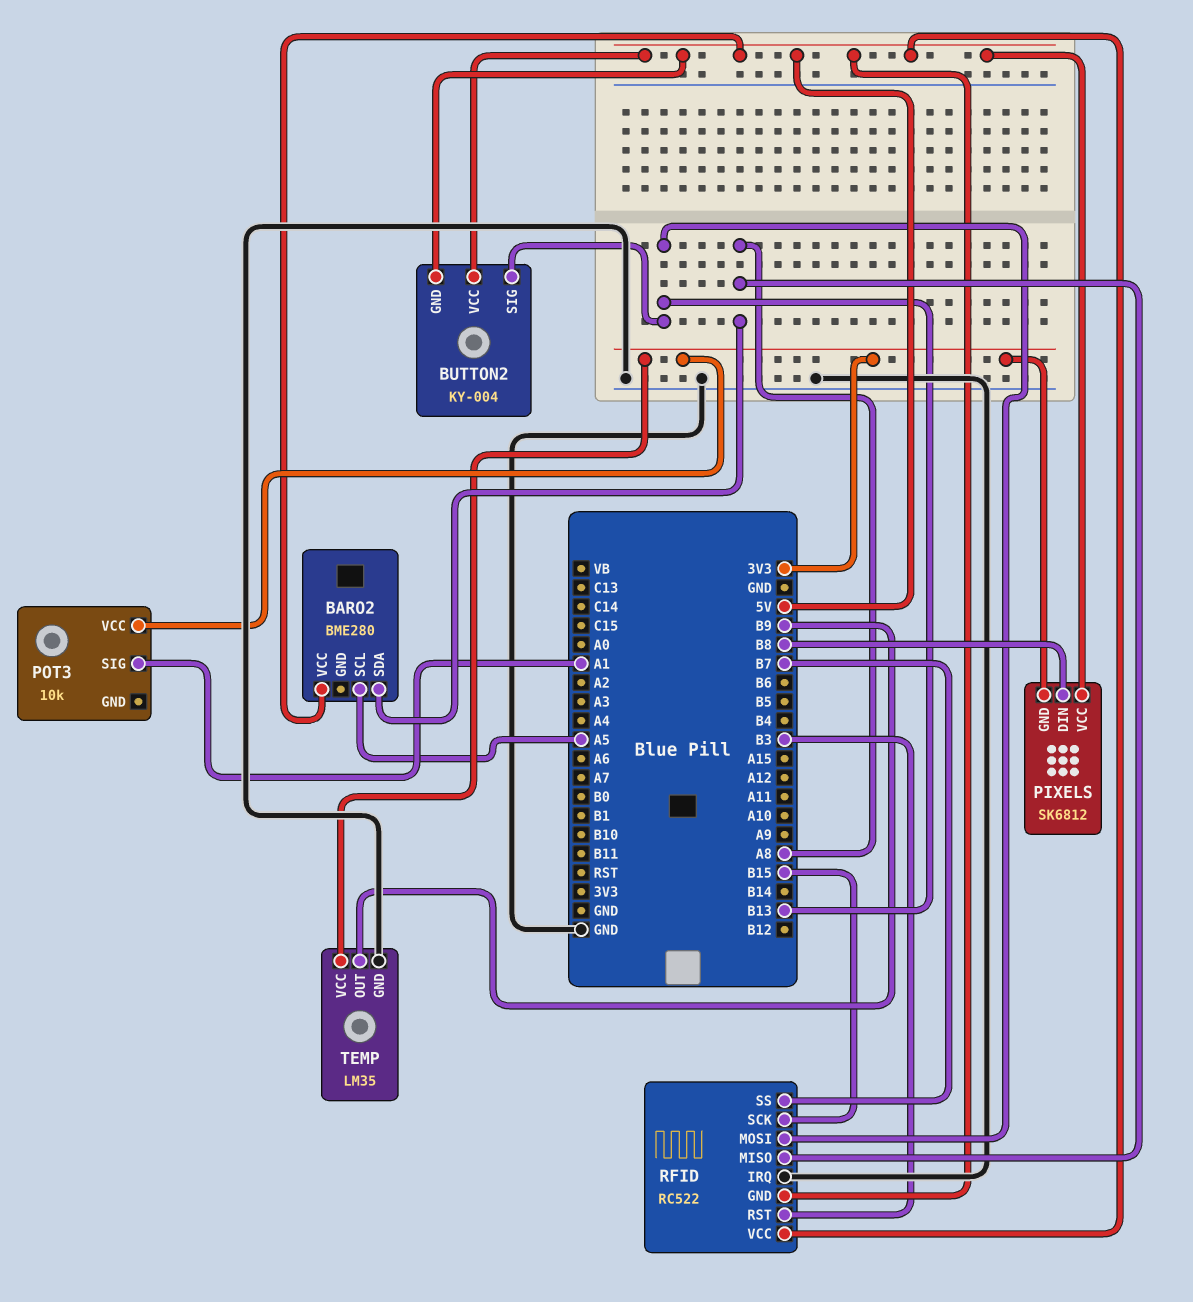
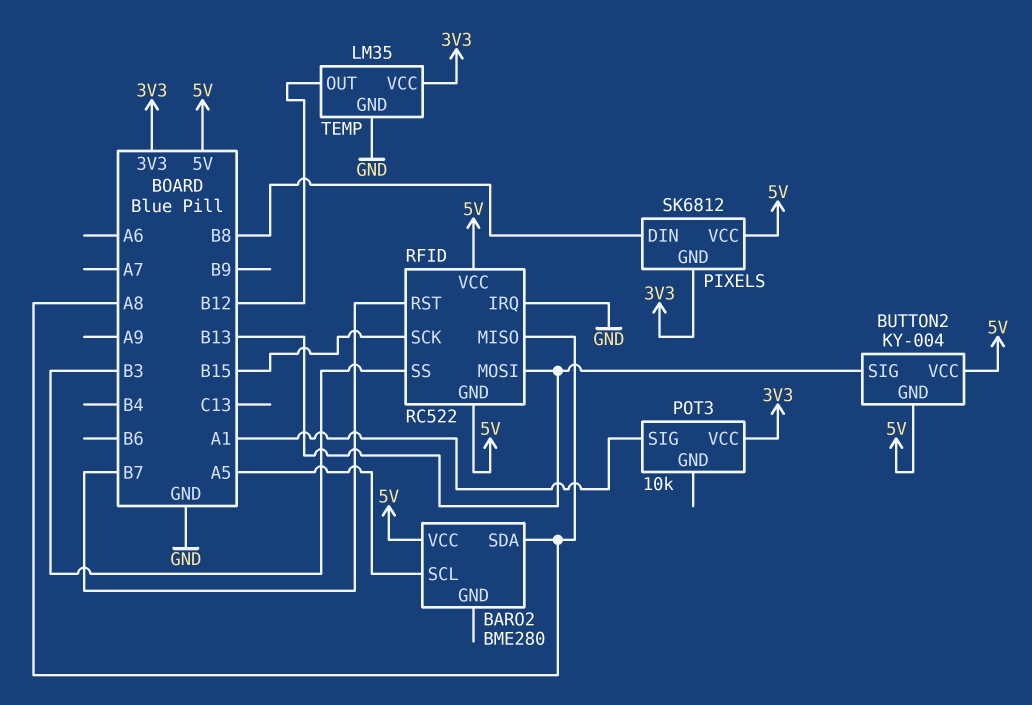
RFID pin RST: B3 -> B7
RFID pin SS: B7 -> B3
TEMP pin OUT: B9 -> B12

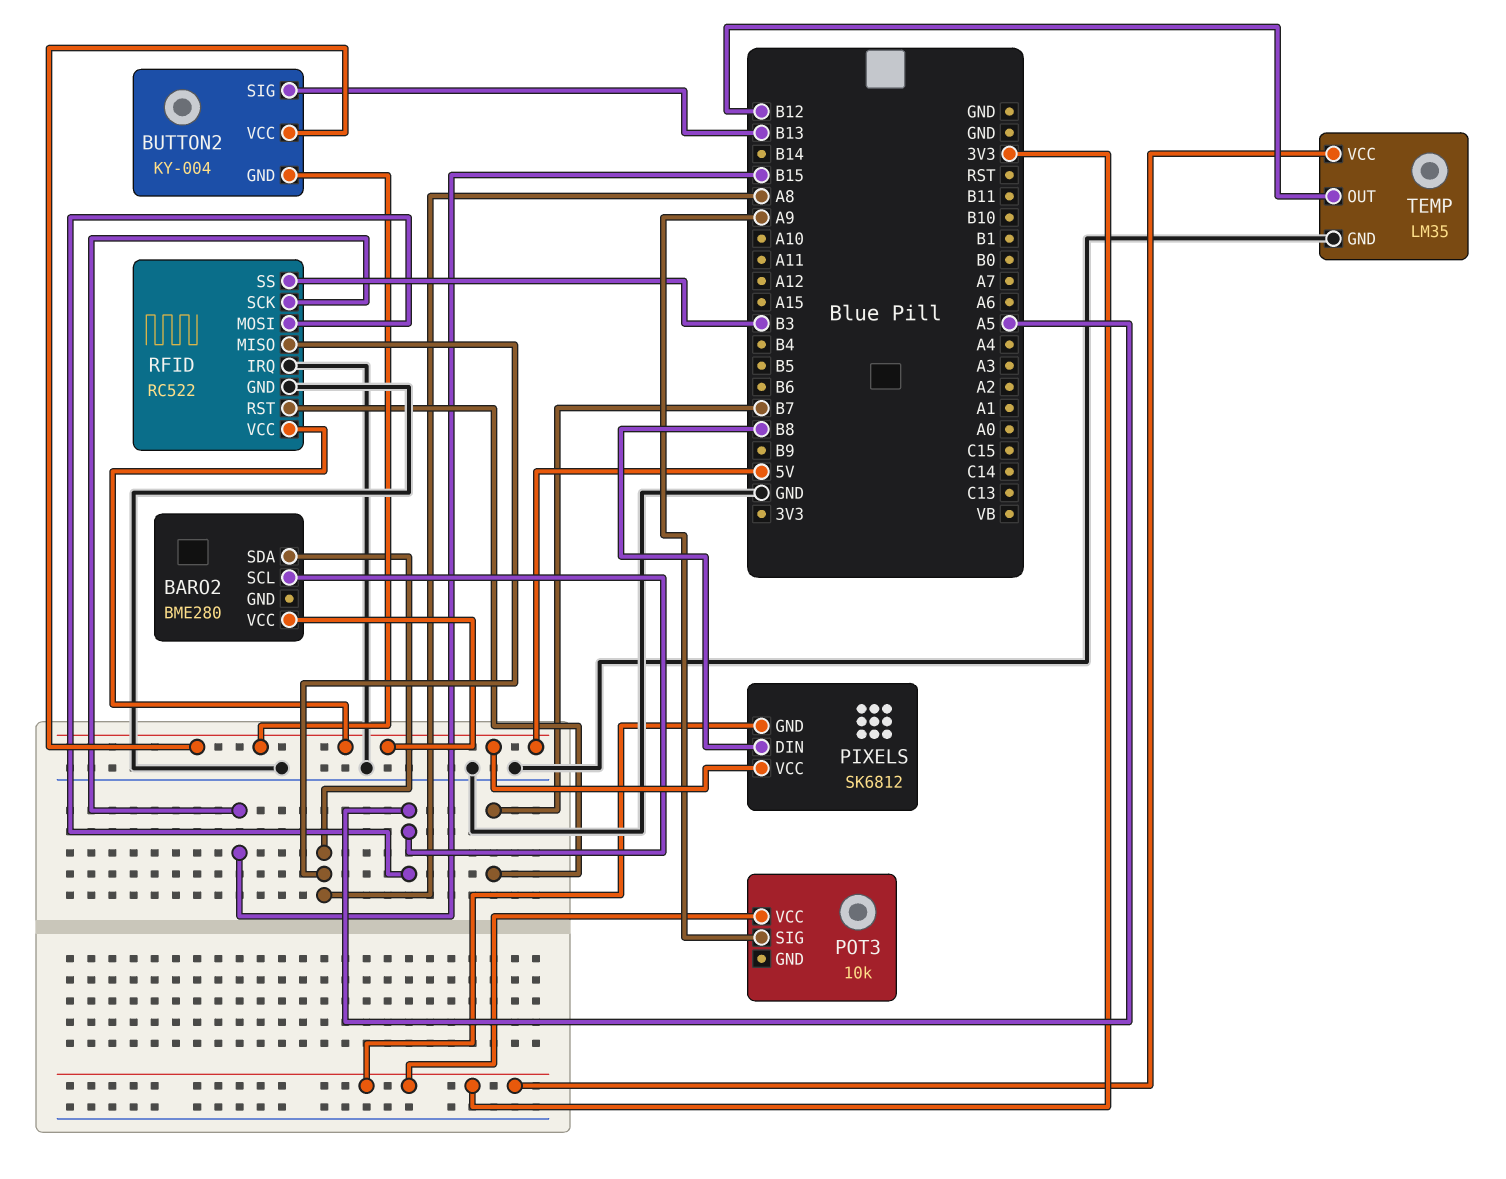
POT3 pin SIG: A1 -> A9
RFID pin GND: 5V -> GND
RFID pin MOSI: B13 -> A5

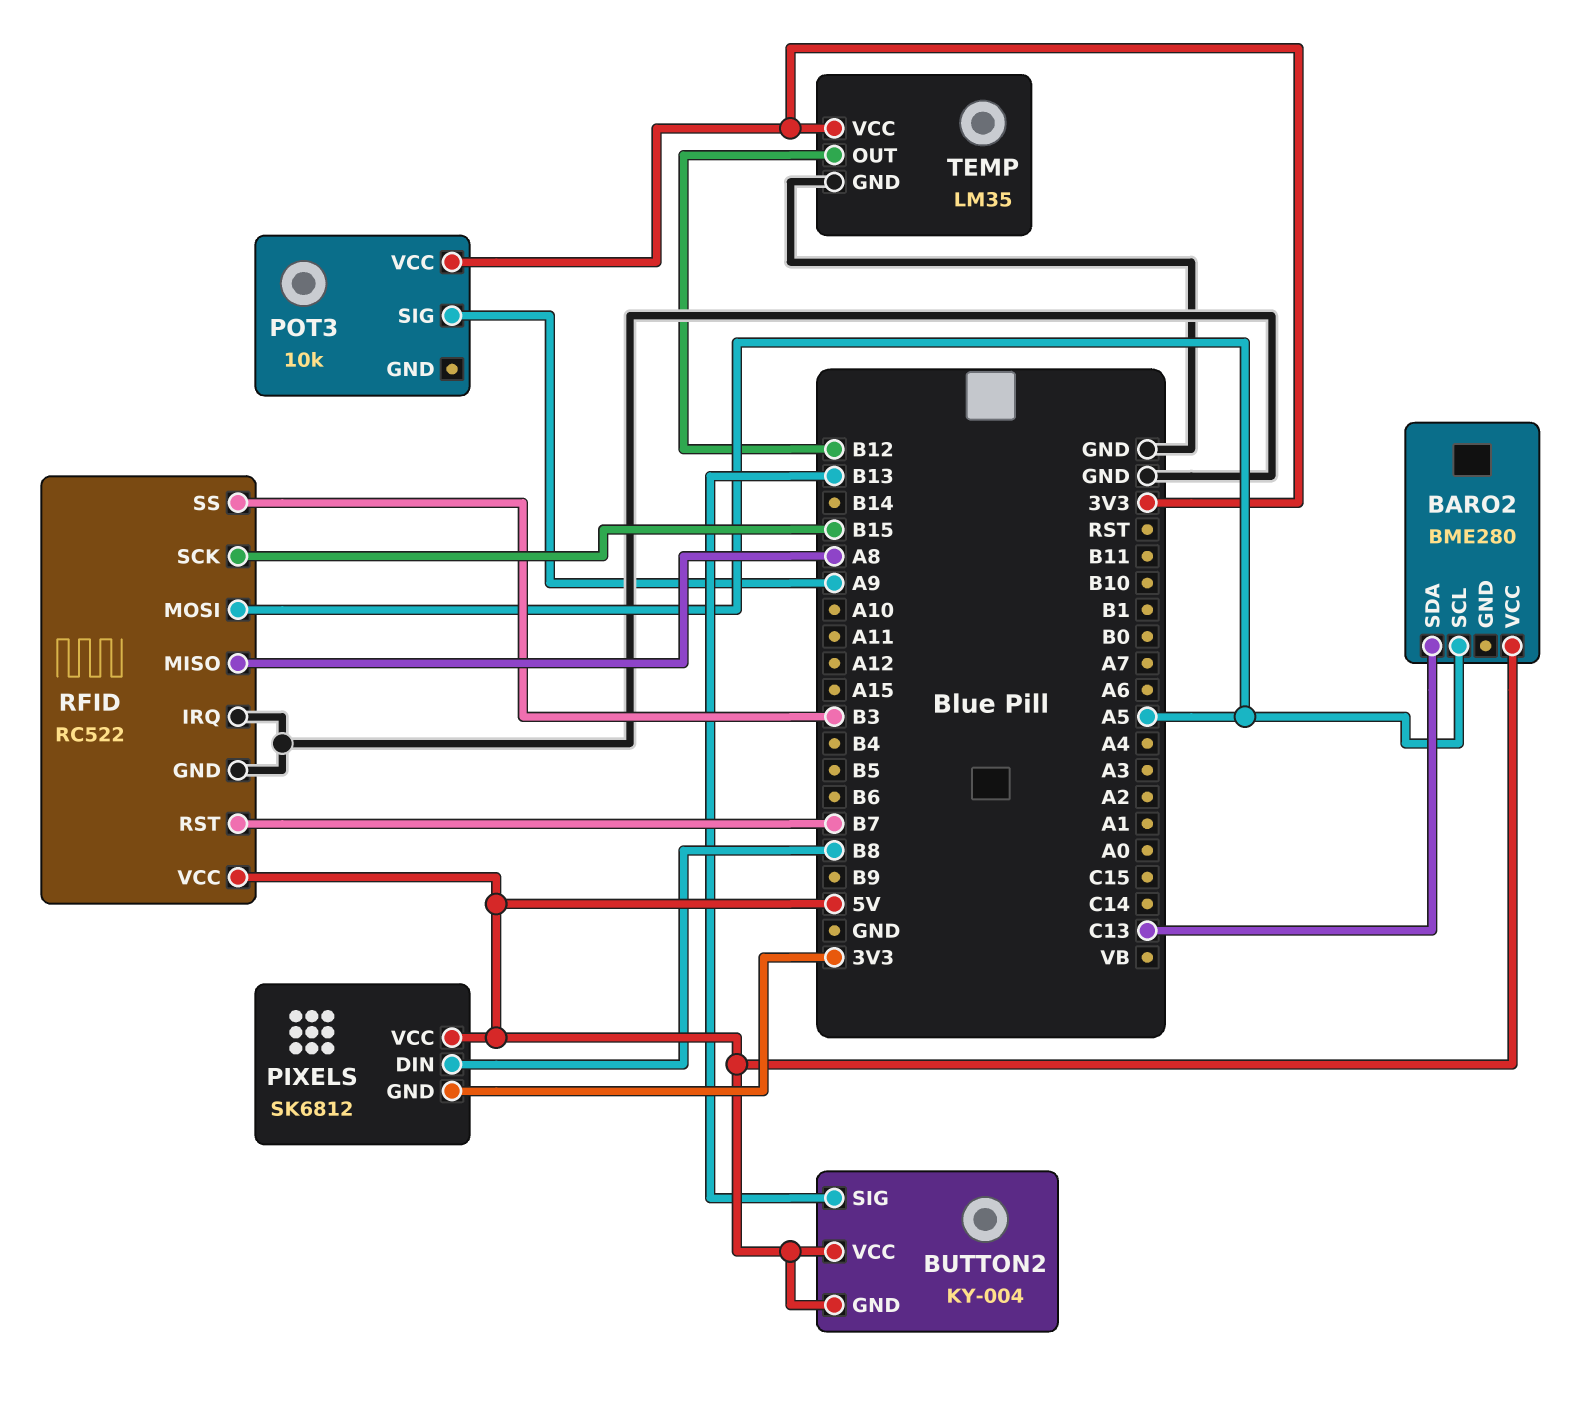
BARO2 pin SDA: A8 -> C13

